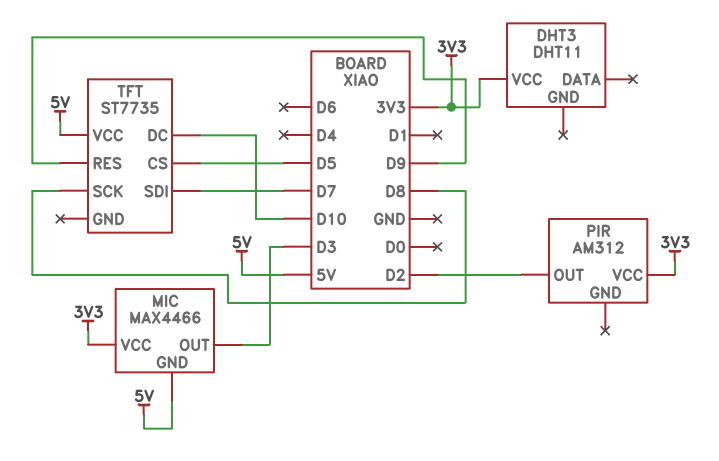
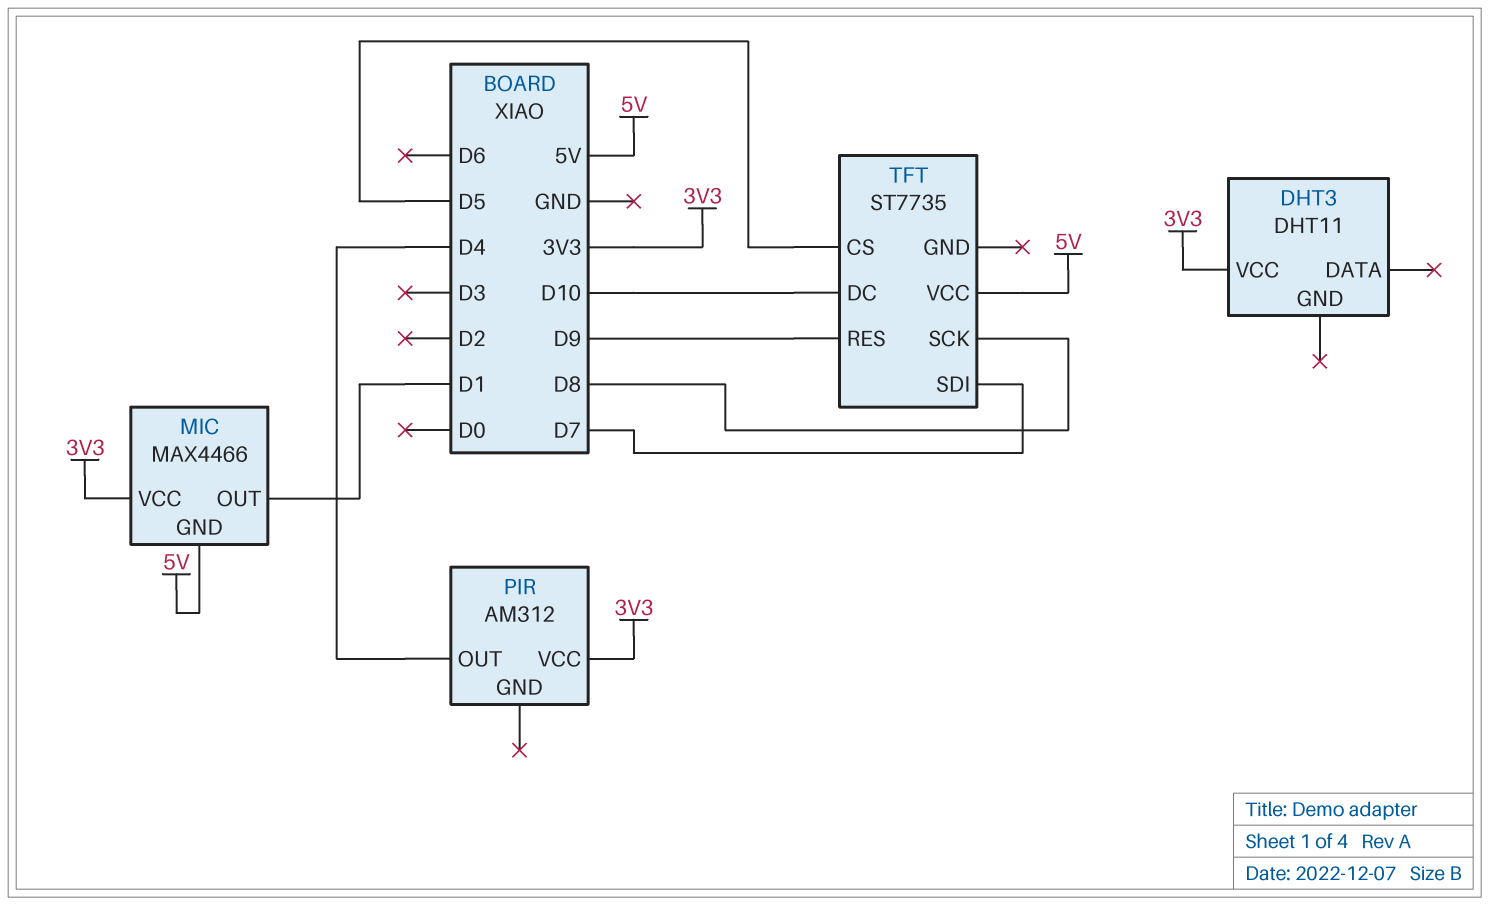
MIC pin OUT: D3 -> D1
PIR pin OUT: D2 -> D4

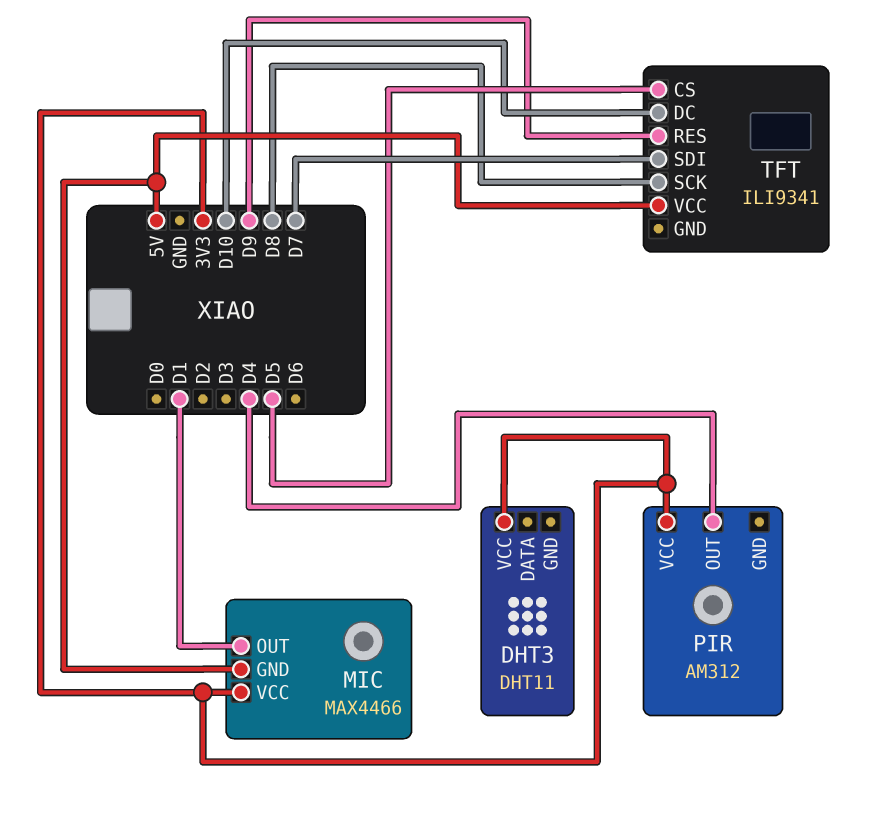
TFT: ST7735 -> ILI9341

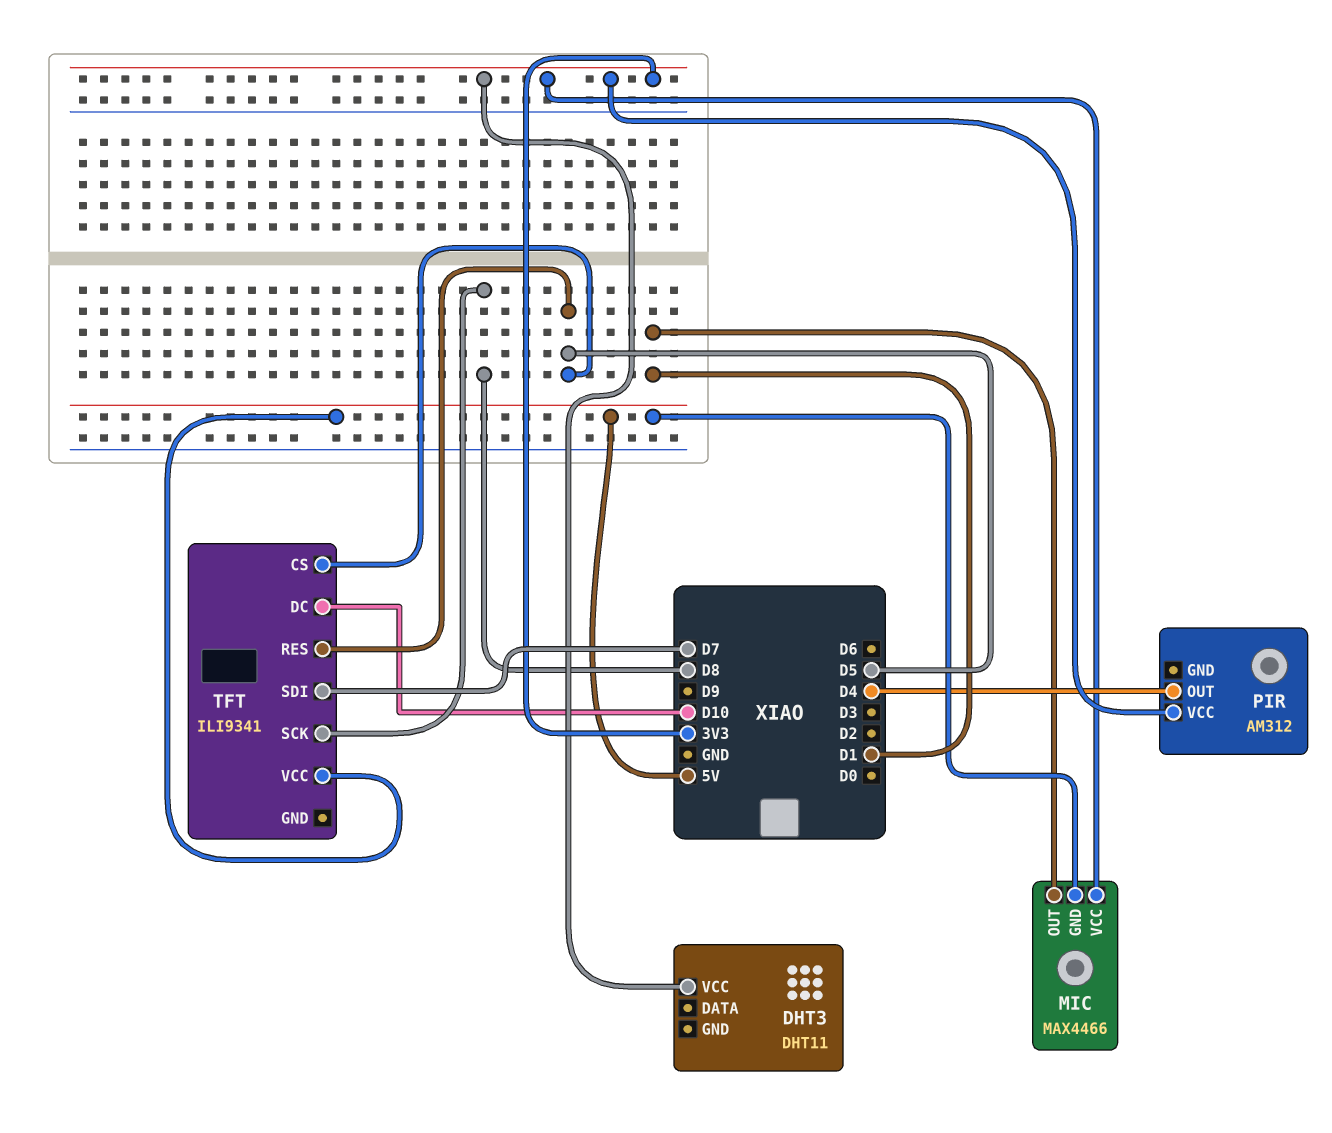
TFT pin RES: D9 -> D5

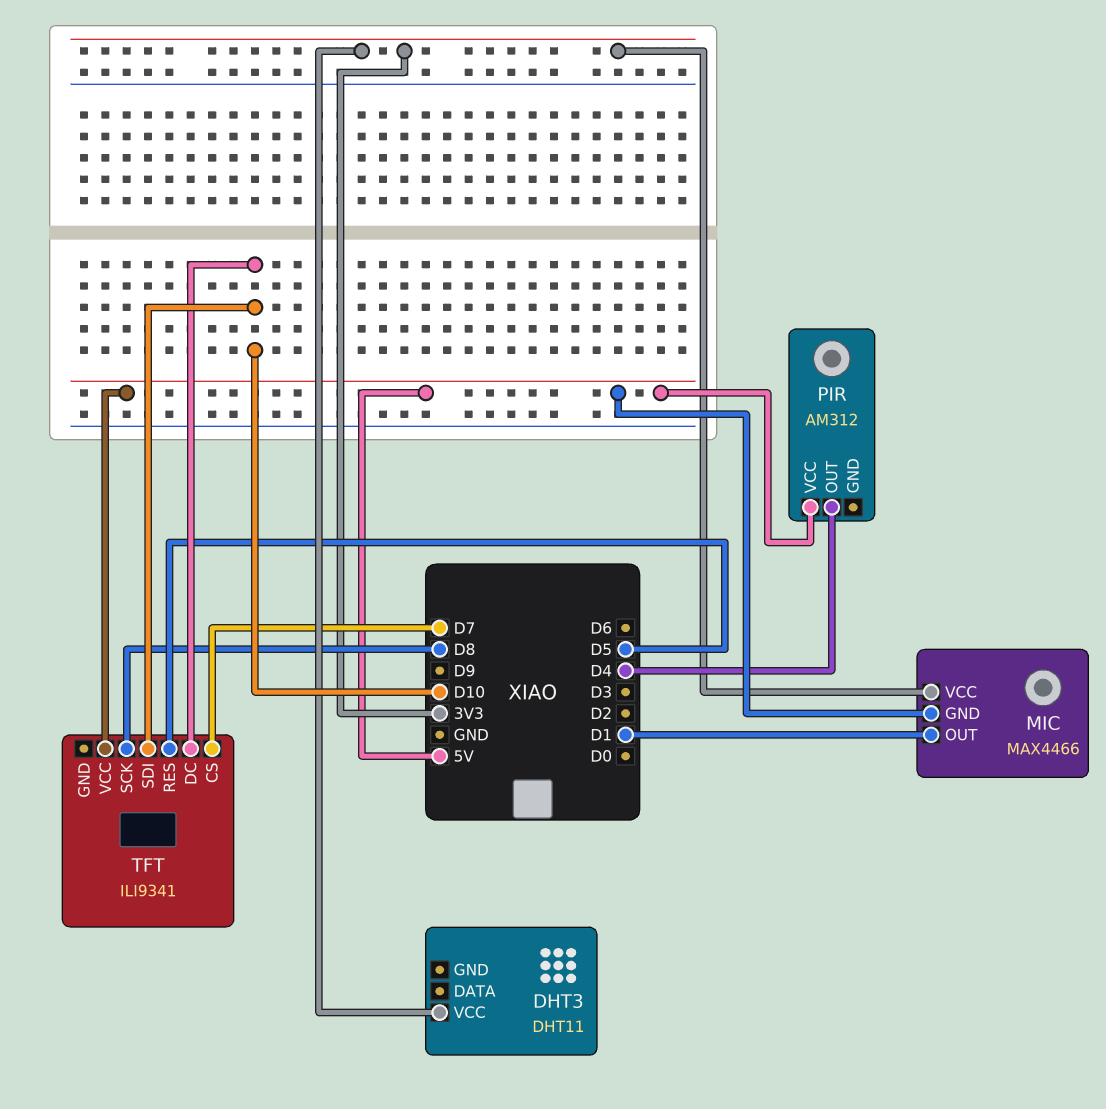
PIR pin VCC: 3V3 -> 5V
TFT pin CS: D5 -> D7
TFT pin SDI: D7 -> D10

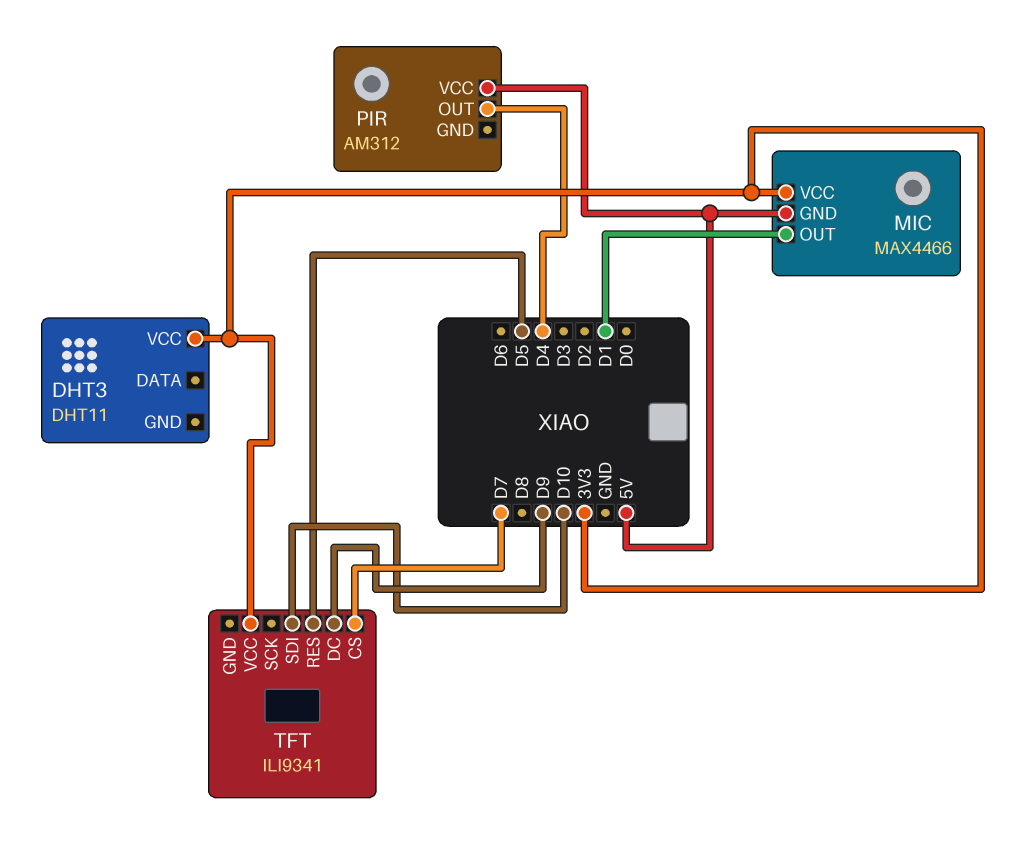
TFT pin DC: D10 -> D9
TFT pin SCK: D8 -> none
TFT pin VCC: 5V -> 3V3

